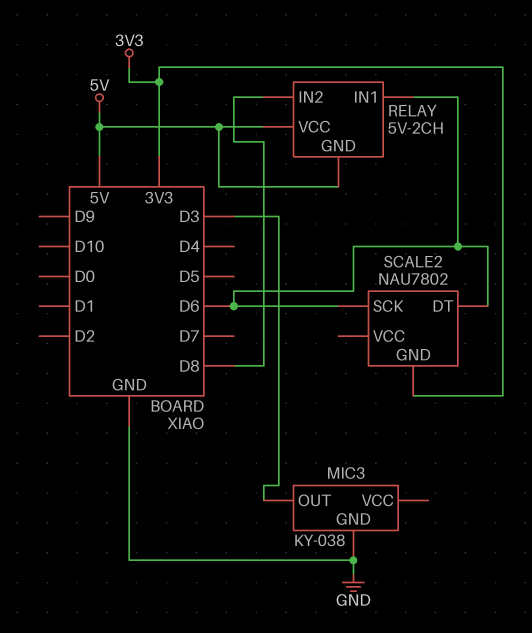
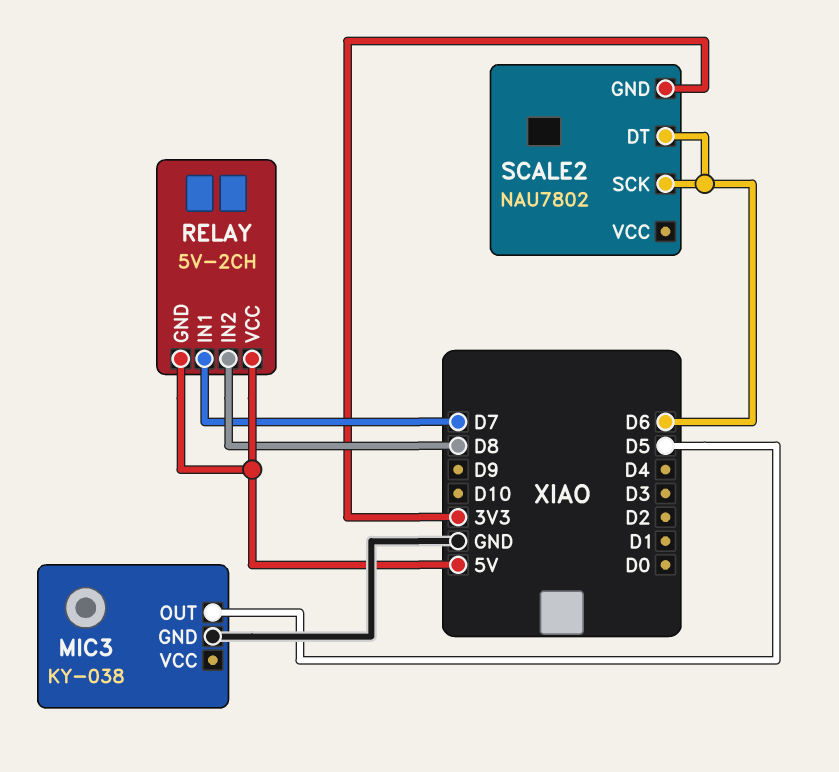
MIC3 pin OUT: D3 -> D5
RELAY pin IN1: D6 -> D7

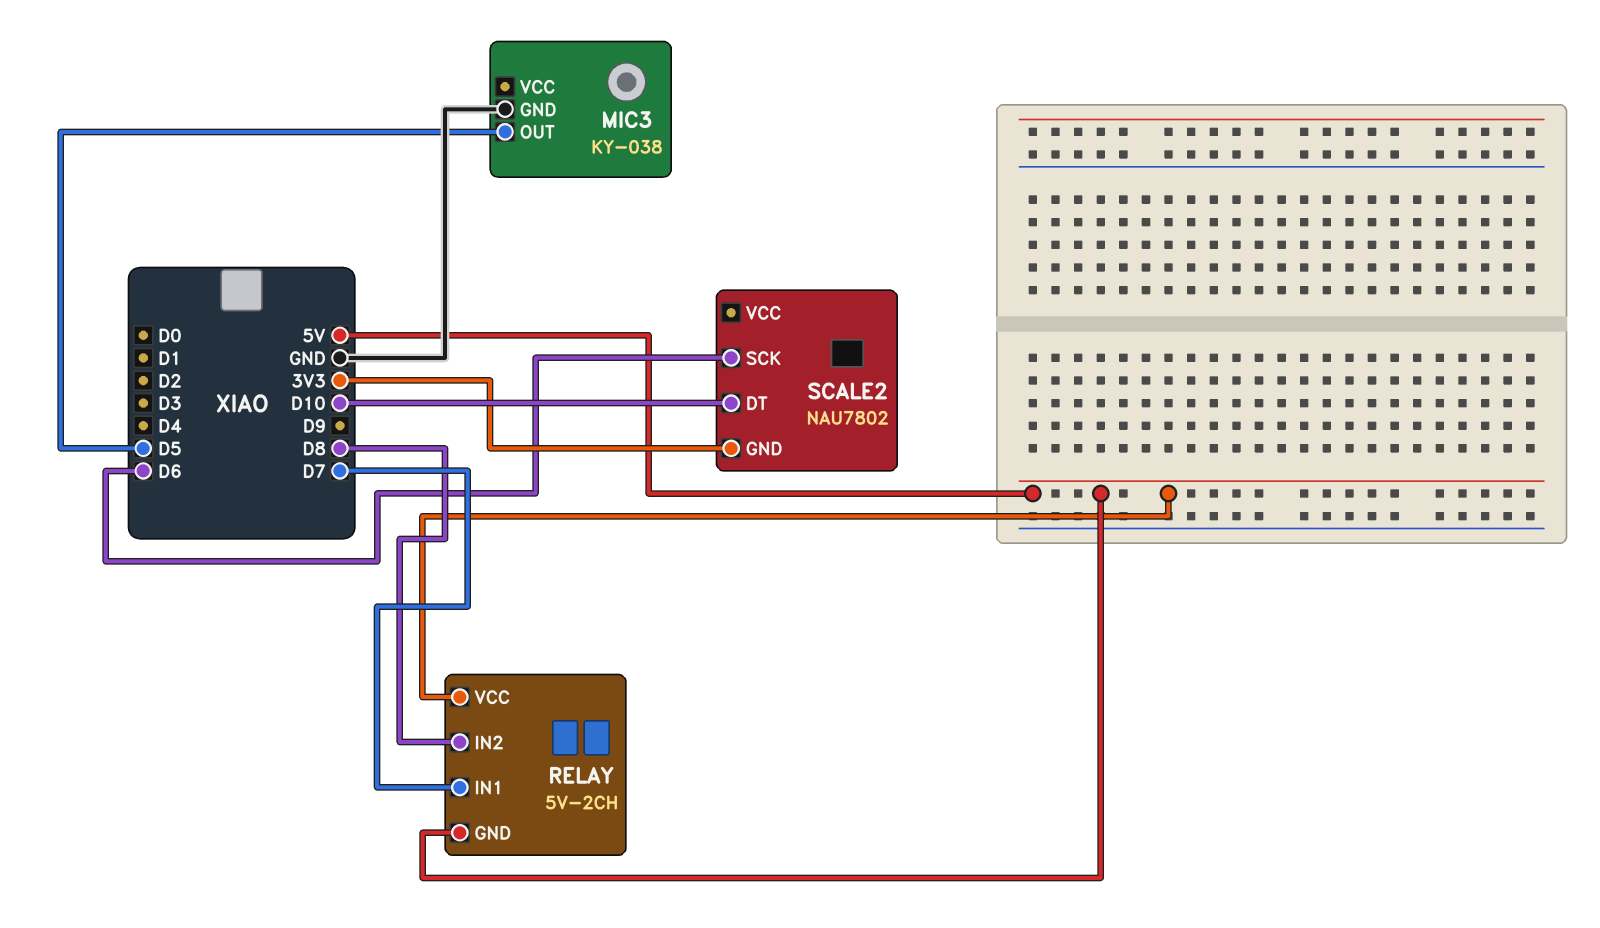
SCALE2 pin DT: D6 -> D10

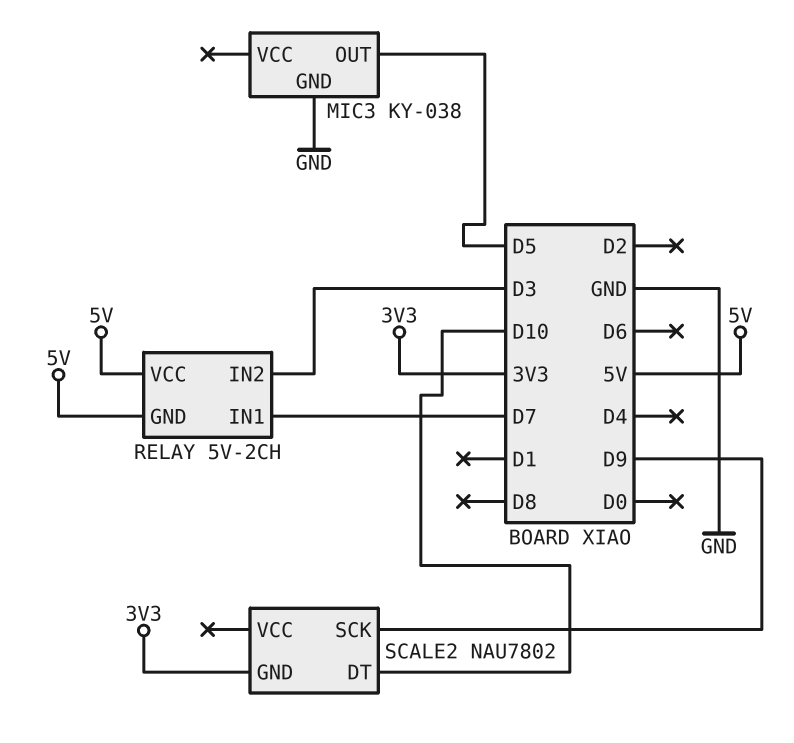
RELAY pin IN2: D8 -> D3
SCALE2 pin SCK: D6 -> D9

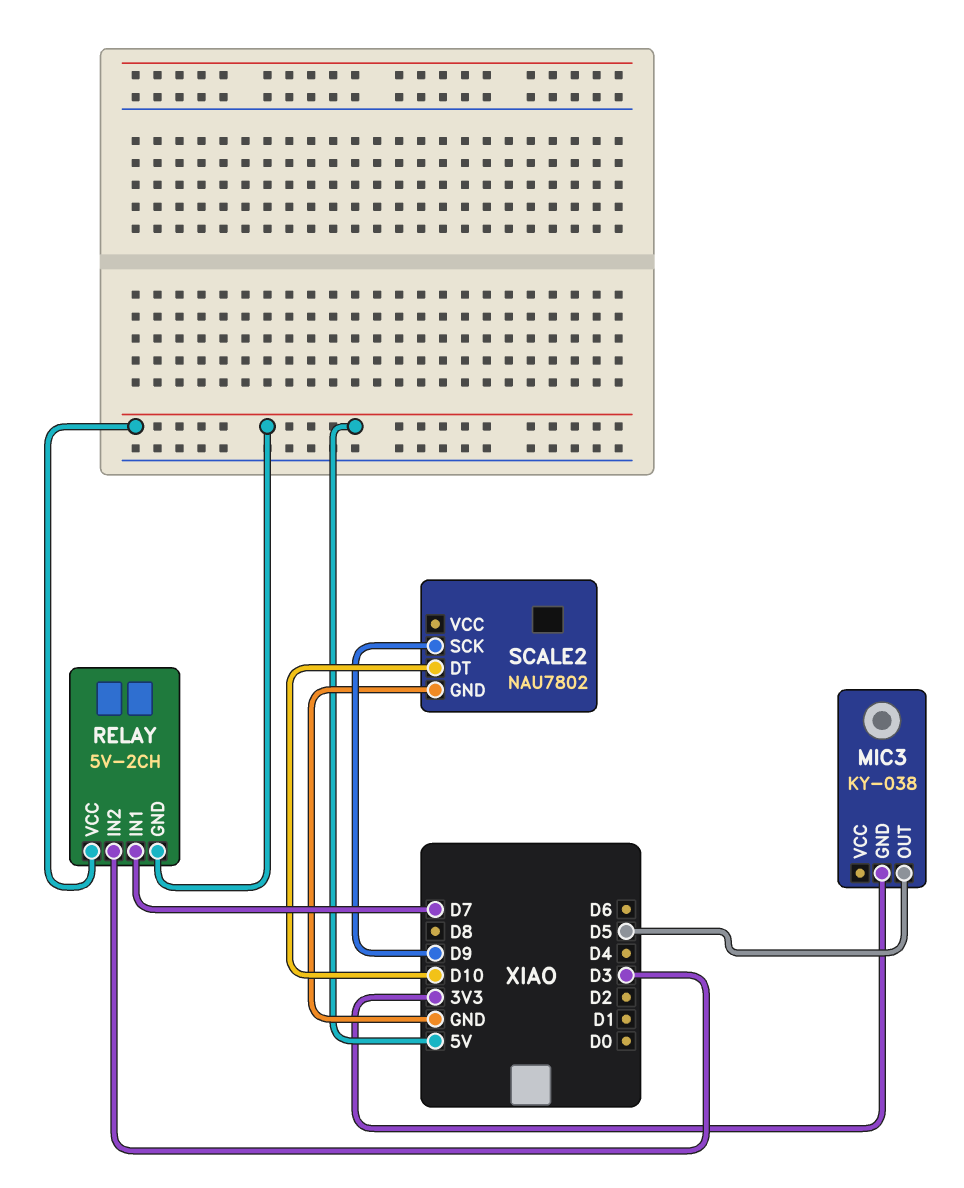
MIC3 pin GND: GND -> 3V3
SCALE2 pin GND: 3V3 -> GND

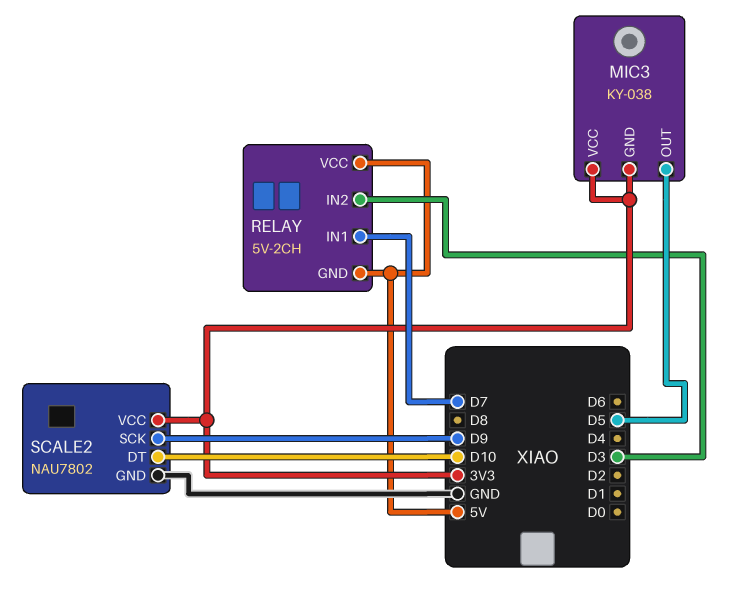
MIC3 pin VCC: none -> 3V3
SCALE2 pin VCC: none -> 3V3

